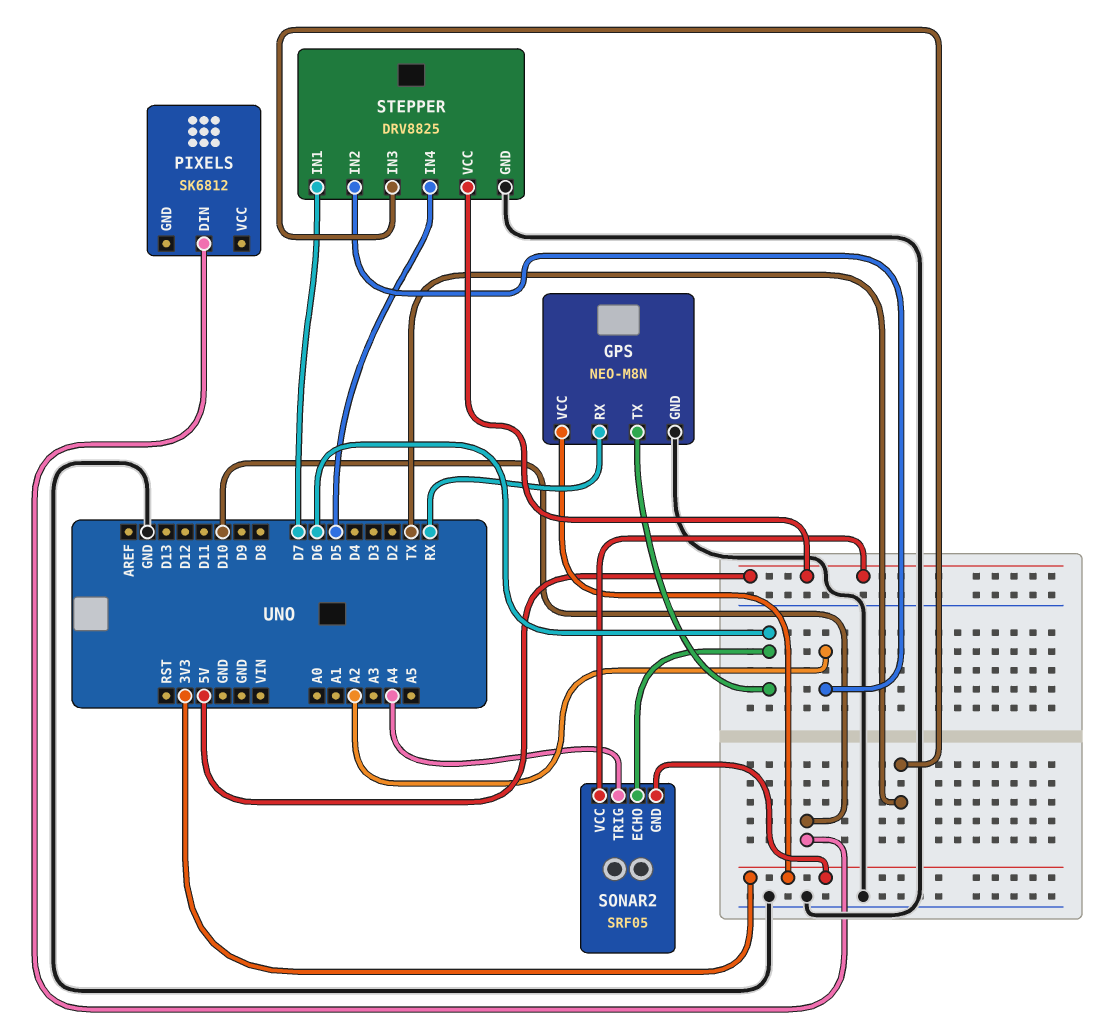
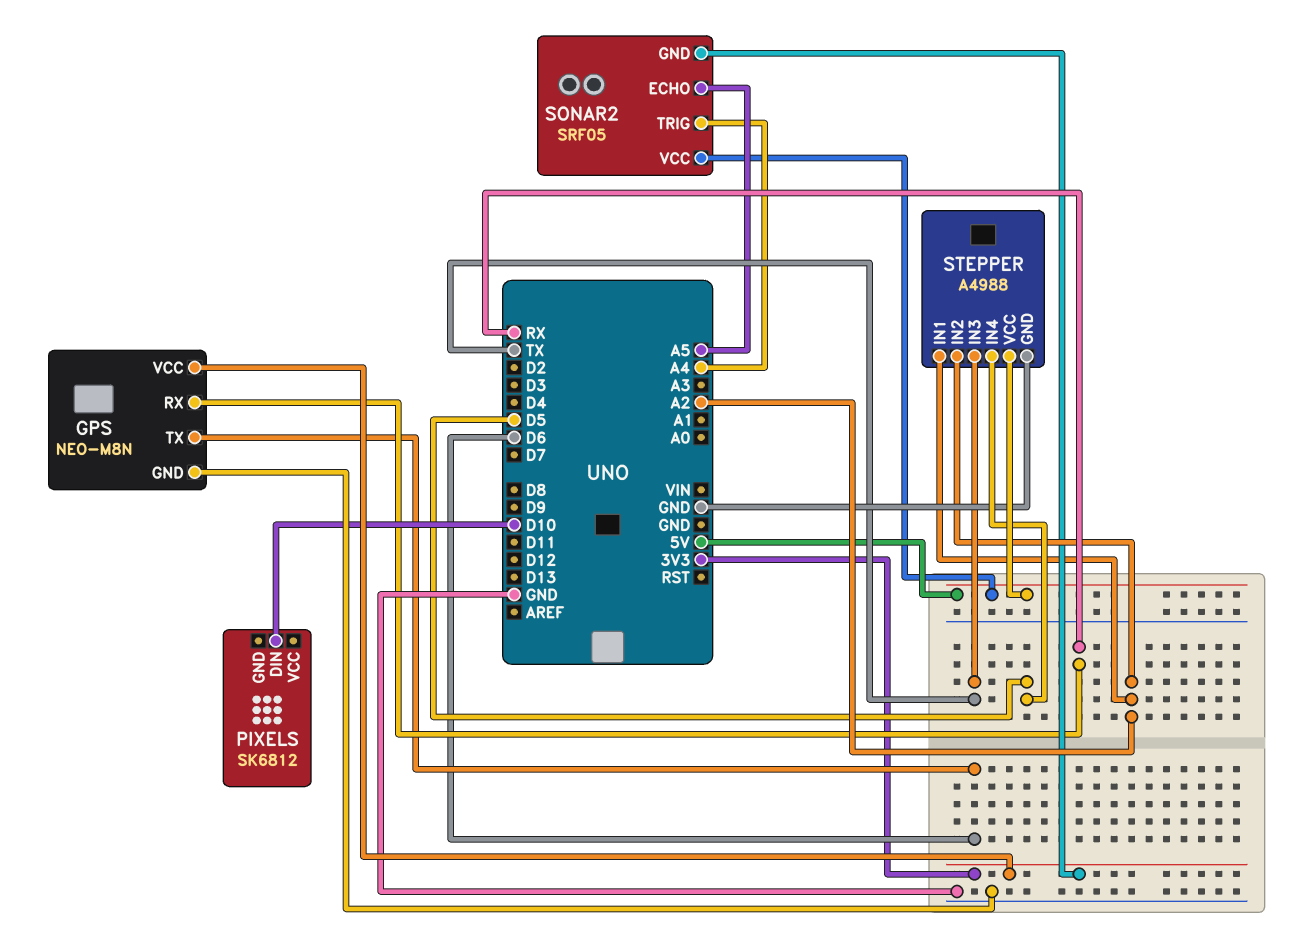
SONAR2 pin ECHO: D6 -> A5
STEPPER: DRV8825 -> A4988
STEPPER pin IN1: D7 -> A2

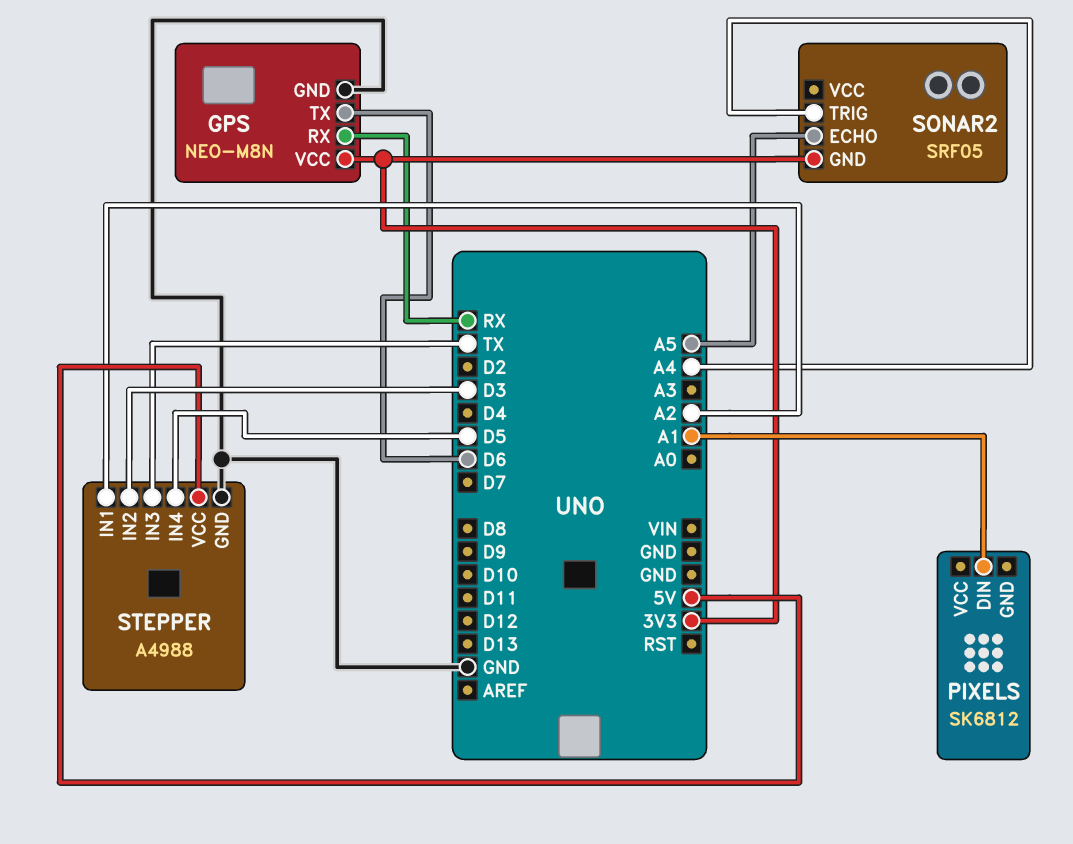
PIXELS pin DIN: D10 -> A1
SONAR2 pin VCC: 5V -> none
STEPPER pin IN2: A2 -> D3

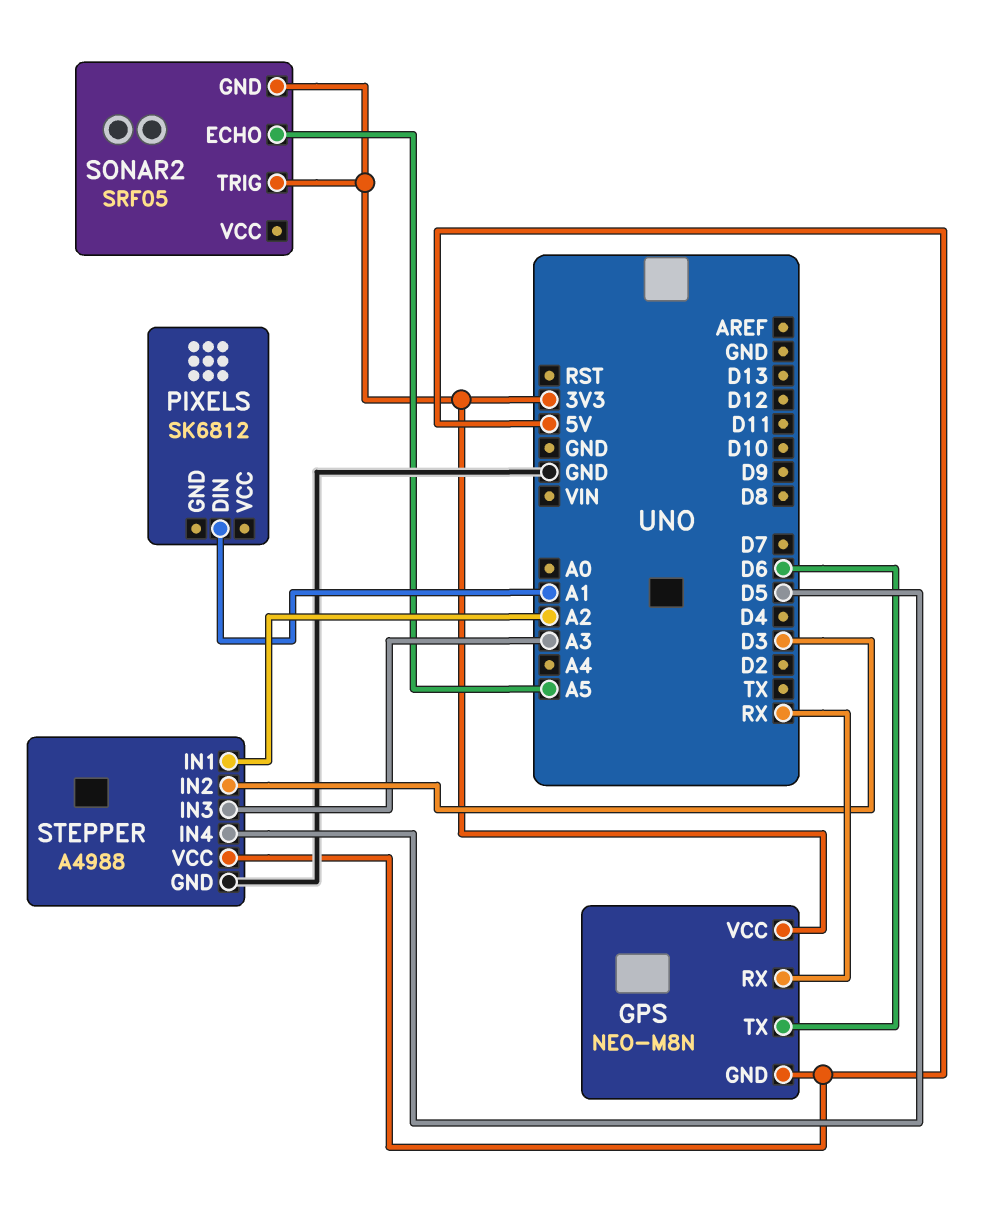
GPS pin GND: GND -> 5V
SONAR2 pin TRIG: A4 -> 3V3
STEPPER pin IN3: TX -> A3

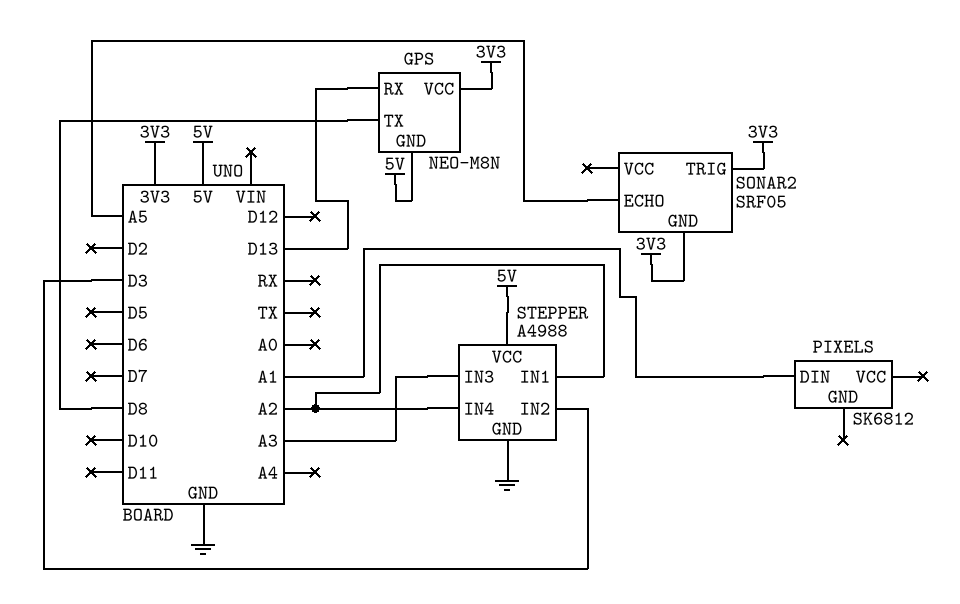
GPS pin RX: RX -> D13
GPS pin TX: D6 -> D8
STEPPER pin IN4: D5 -> A2

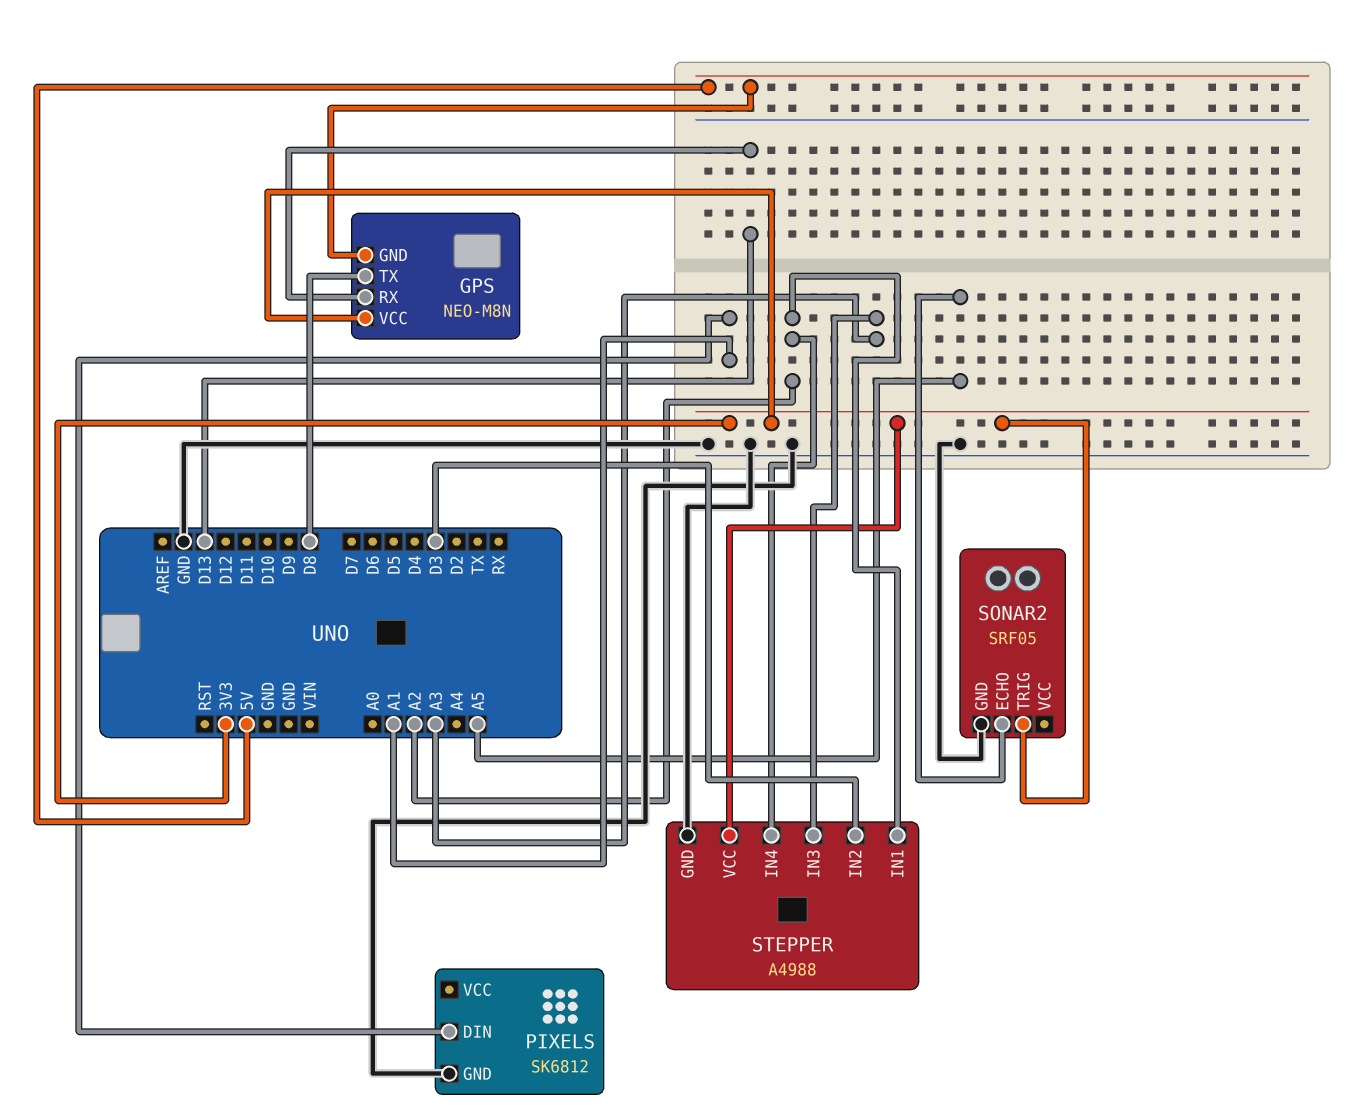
PIXELS pin GND: none -> GND
SONAR2 pin GND: 3V3 -> GND
STEPPER pin VCC: 5V -> 3V3

